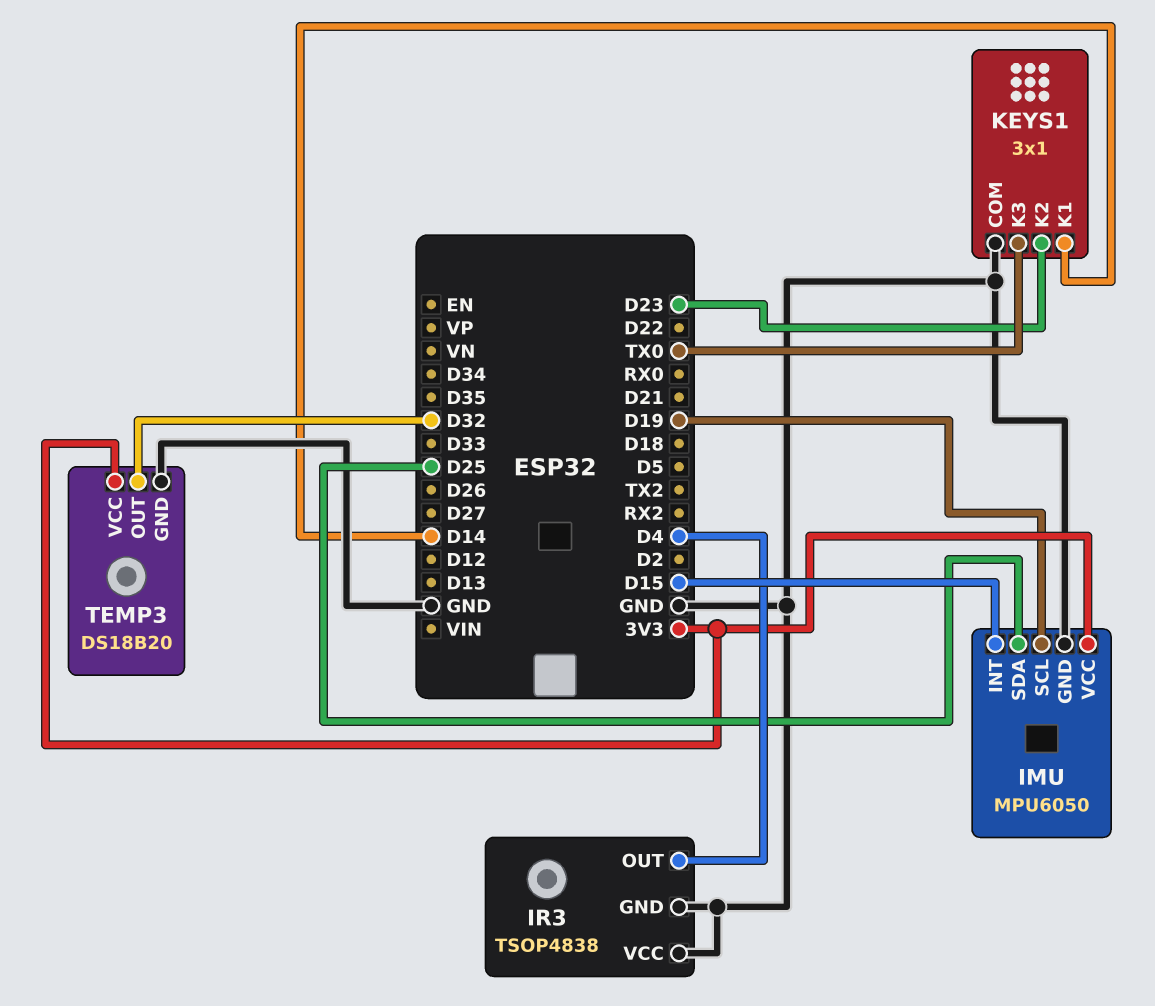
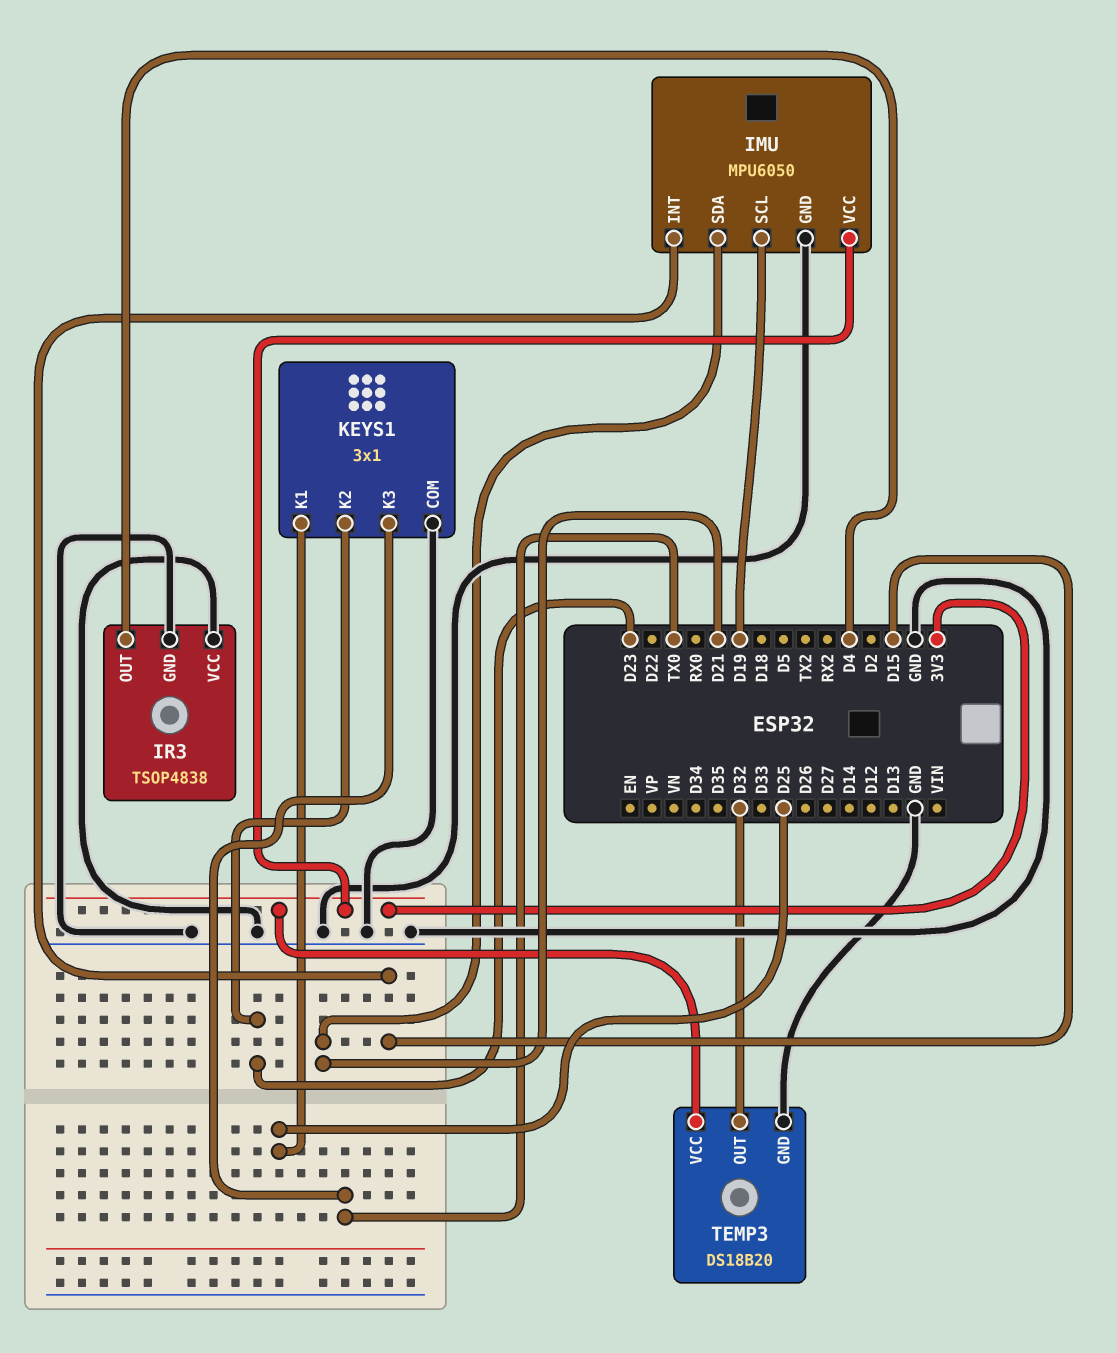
IMU pin SDA: D25 -> D21
KEYS1 pin K1: D14 -> D25

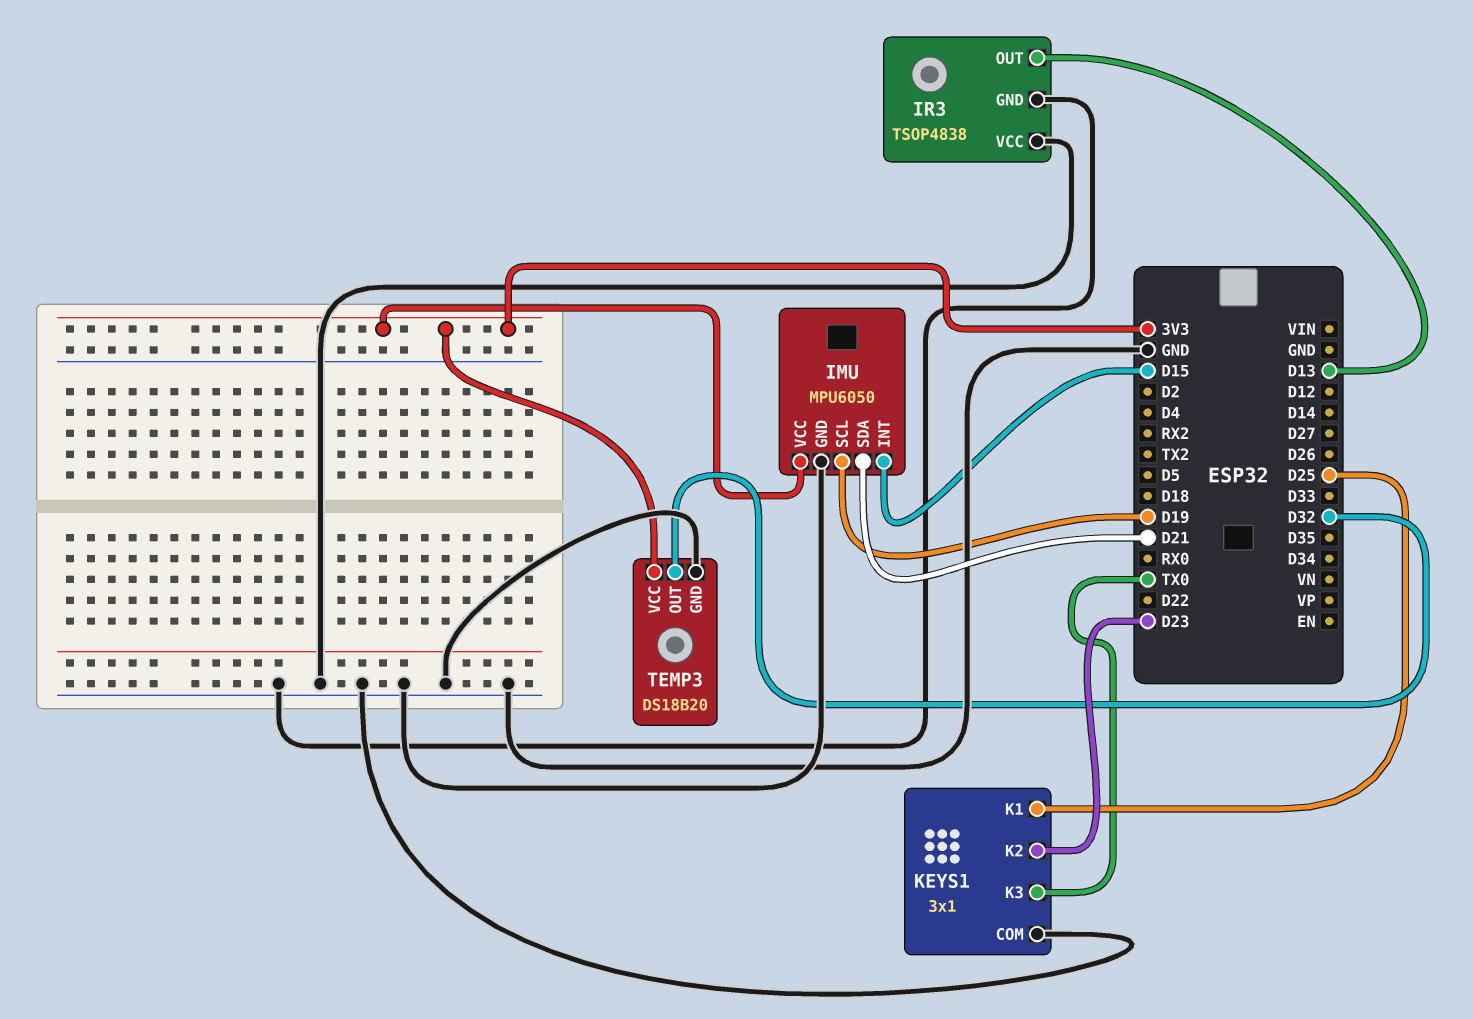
IR3 pin OUT: D4 -> D13

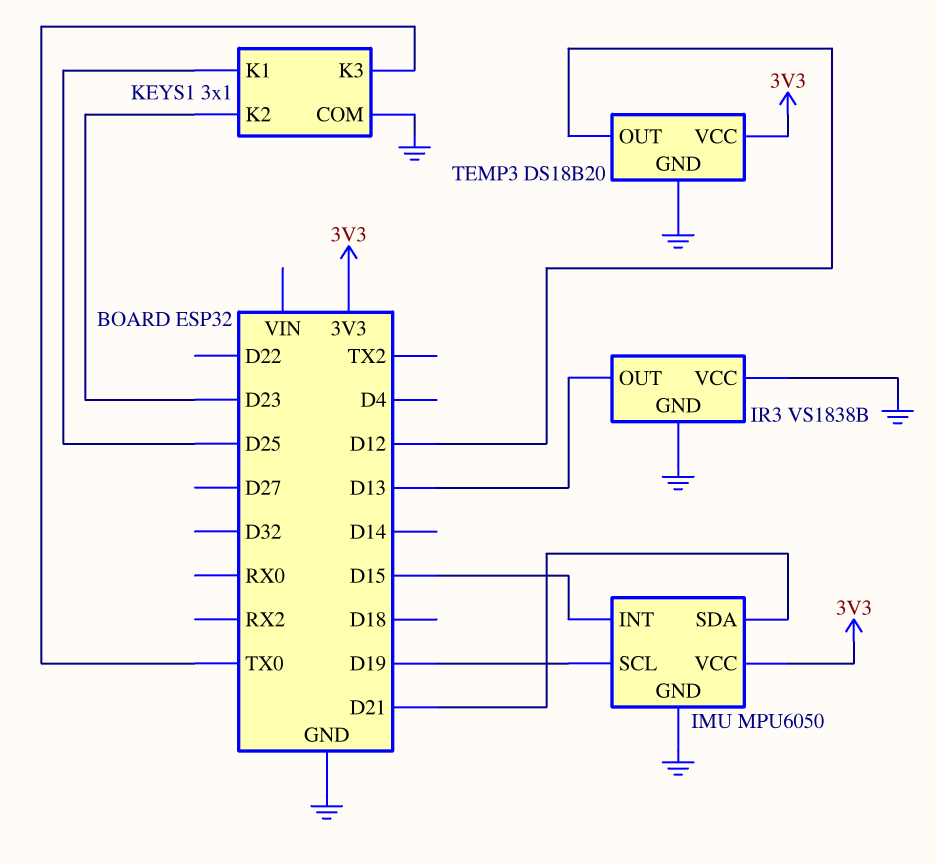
IR3: TSOP4838 -> VS1838B
TEMP3 pin OUT: D32 -> D12

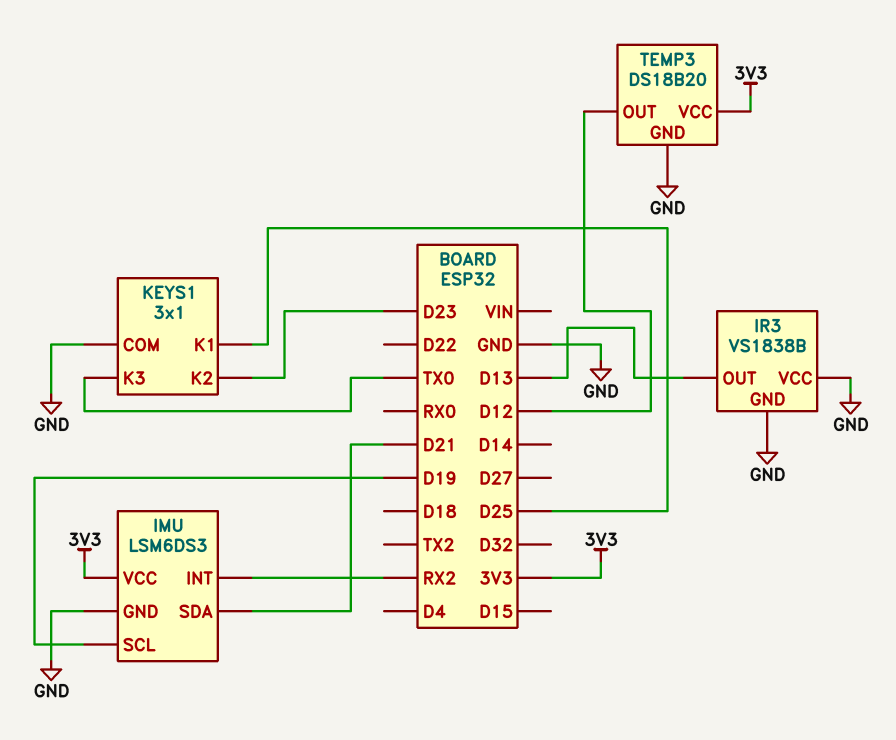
IMU: MPU6050 -> LSM6DS3
IMU pin INT: D15 -> RX2

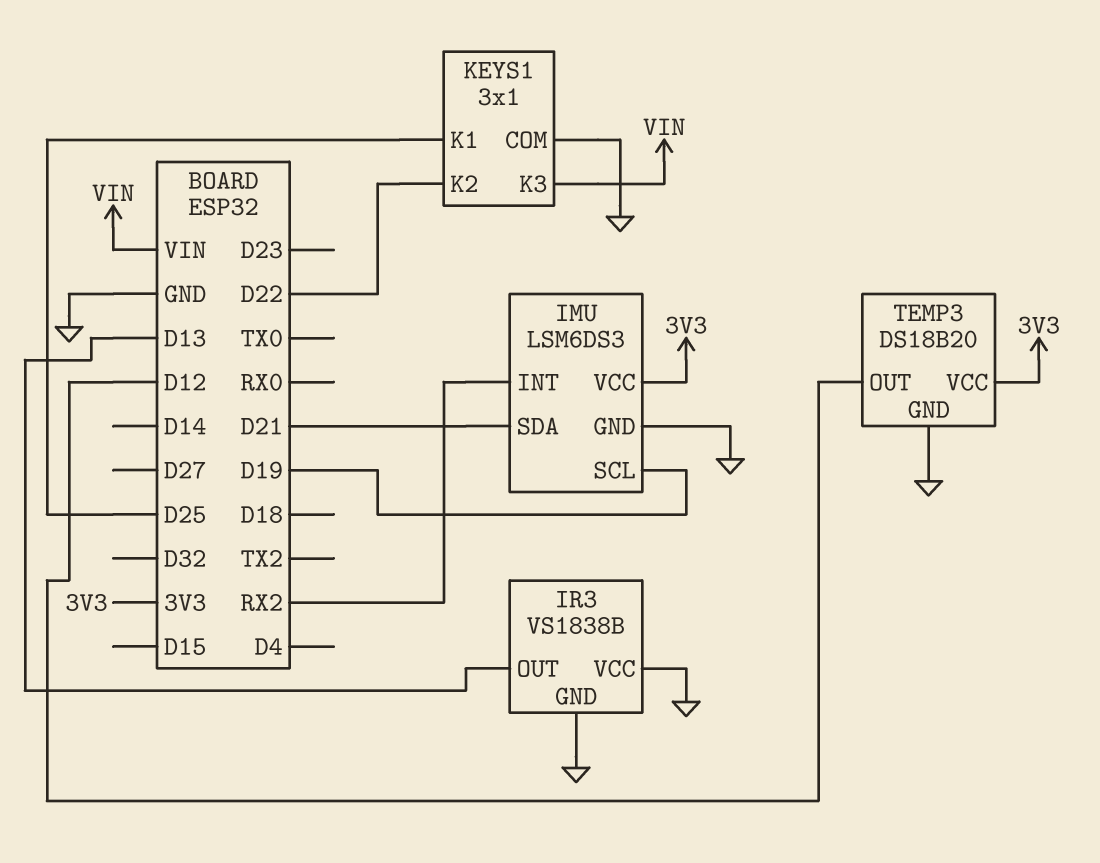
KEYS1 pin K2: D23 -> D22
KEYS1 pin K3: TX0 -> VIN

